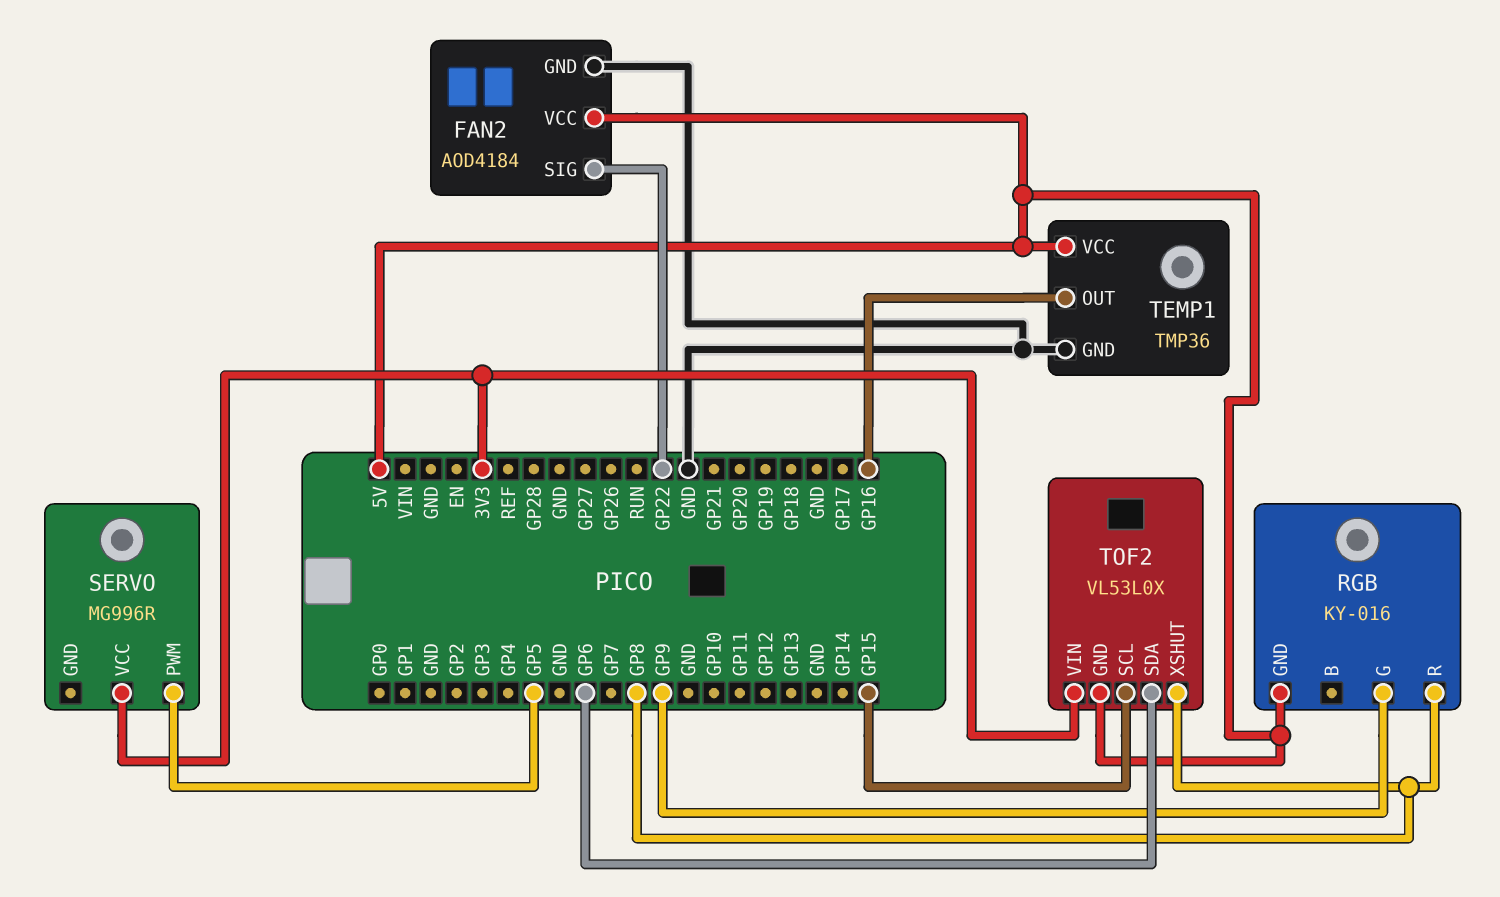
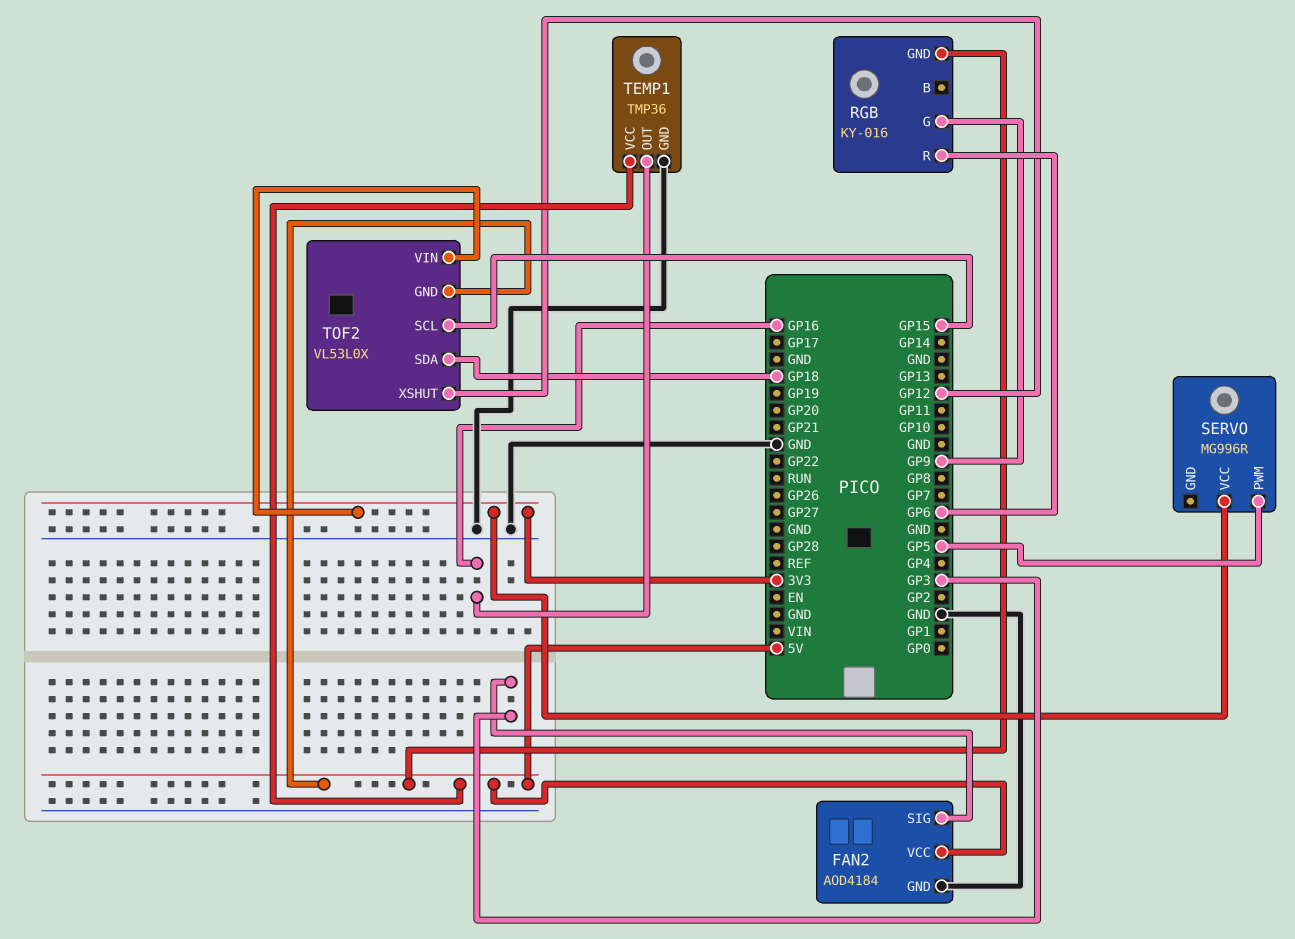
FAN2 pin SIG: GP22 -> GP3
RGB pin R: GP8 -> GP6
TOF2 pin SDA: GP6 -> GP18
TOF2 pin XSHUT: GP8 -> GP12

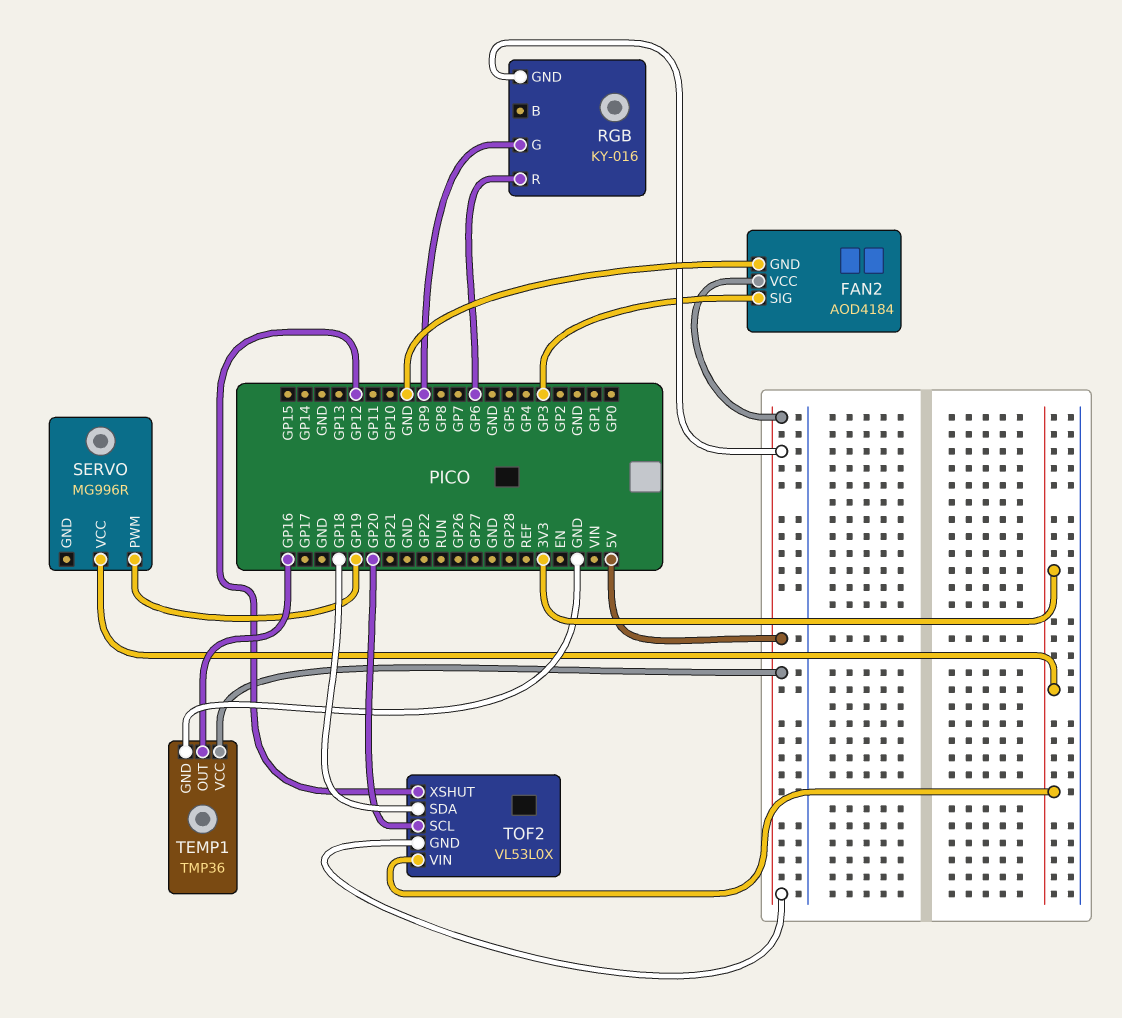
SERVO pin PWM: GP5 -> GP19
TOF2 pin SCL: GP15 -> GP20

